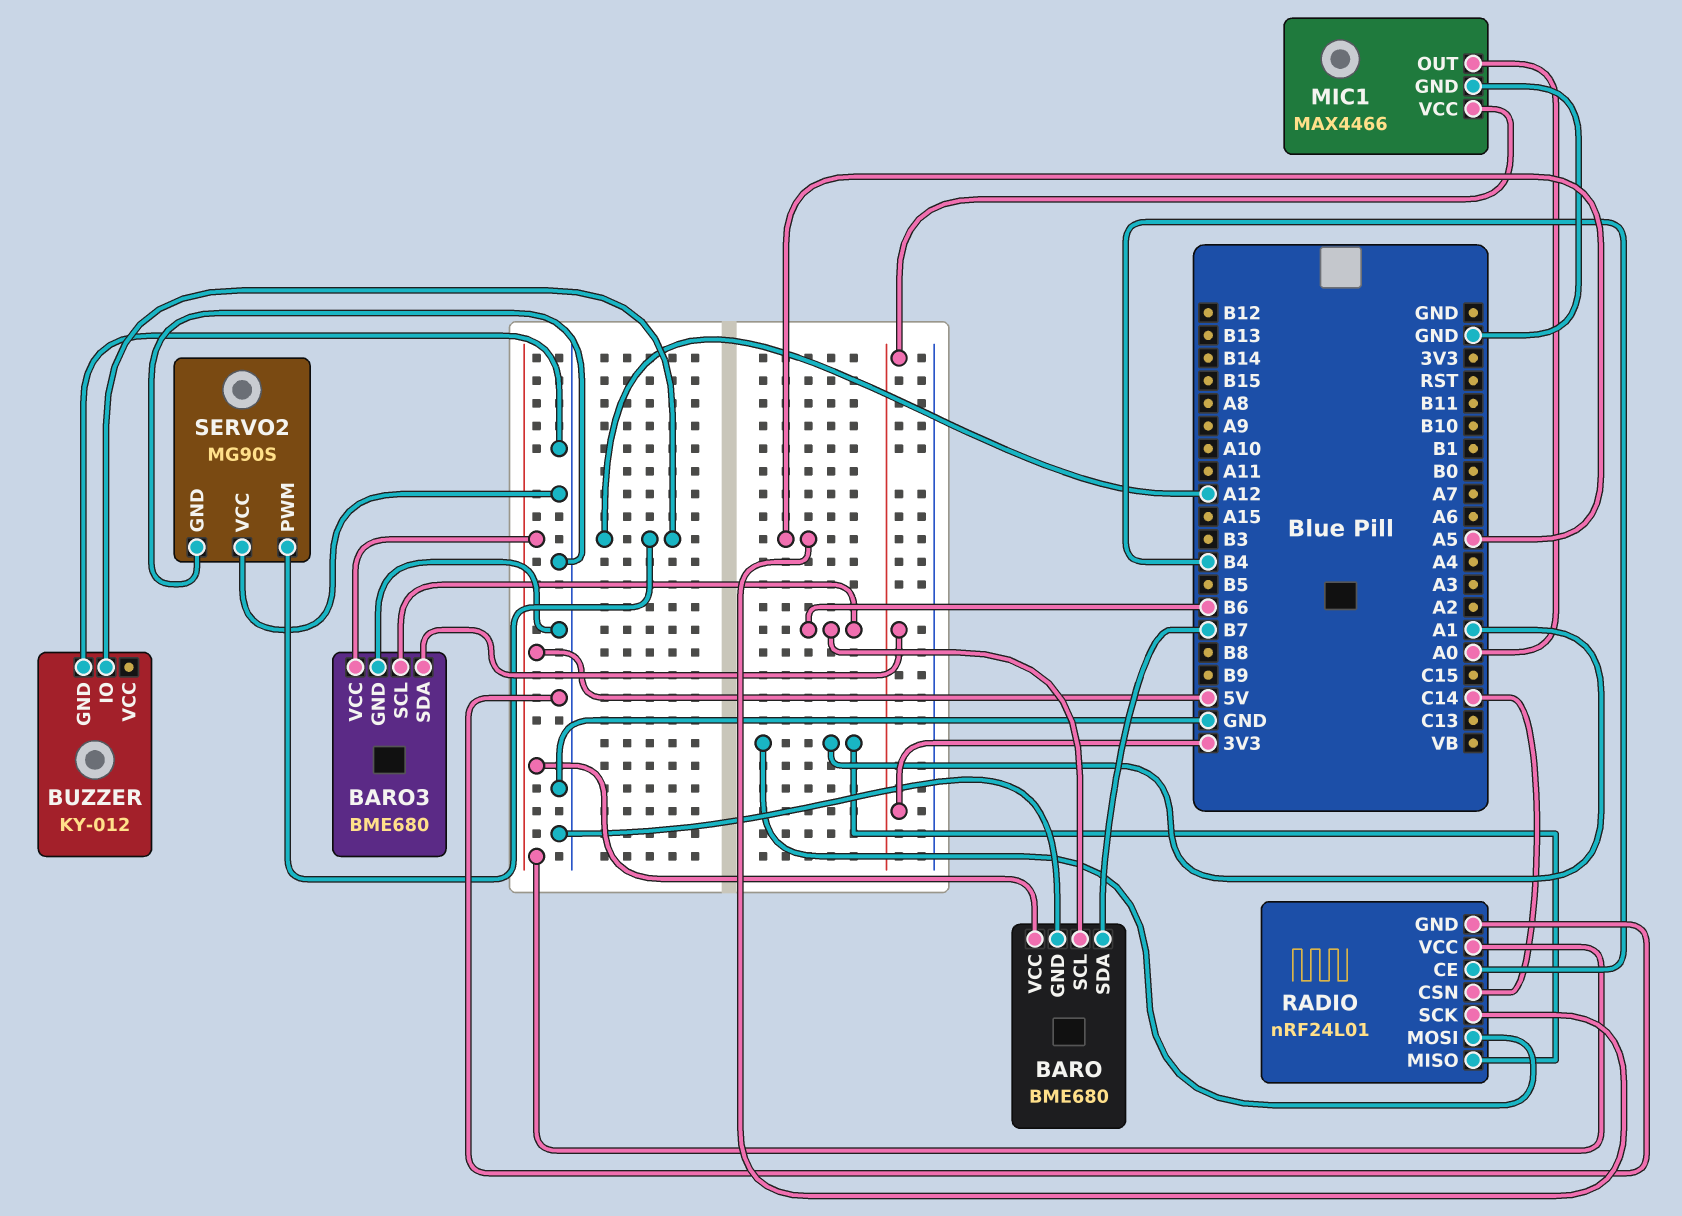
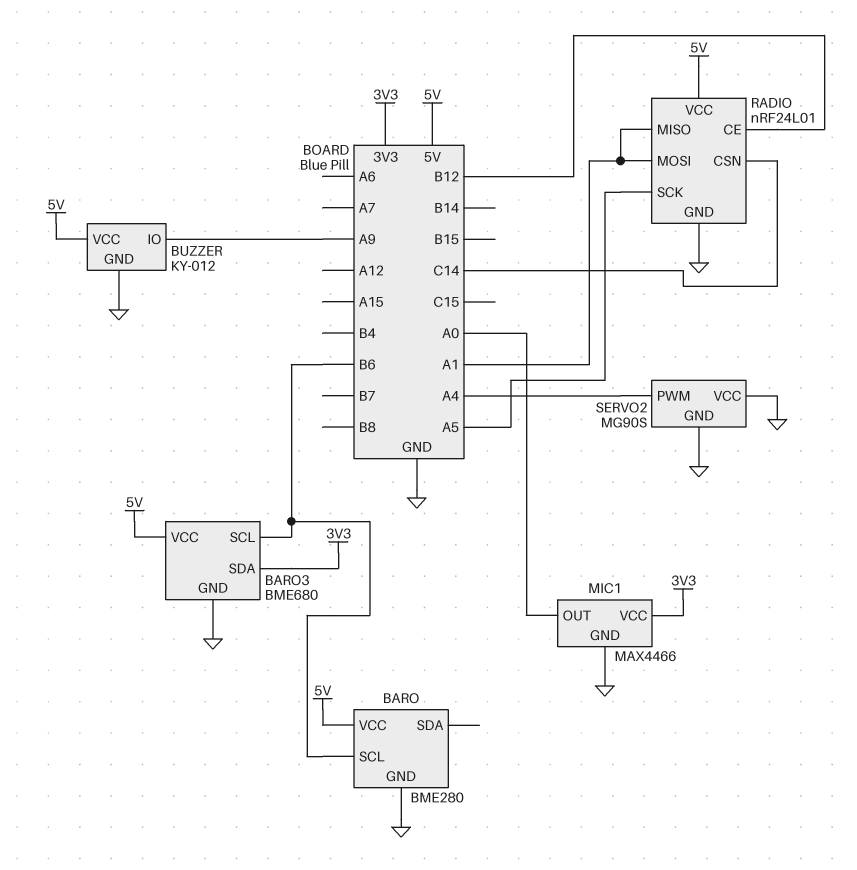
BARO: BME680 -> BME280
BARO pin SDA: B7 -> none
BUZZER pin IO: A12 -> A9
BUZZER pin VCC: none -> 5V
RADIO pin CE: B4 -> B12
SERVO2 pin PWM: A12 -> A4

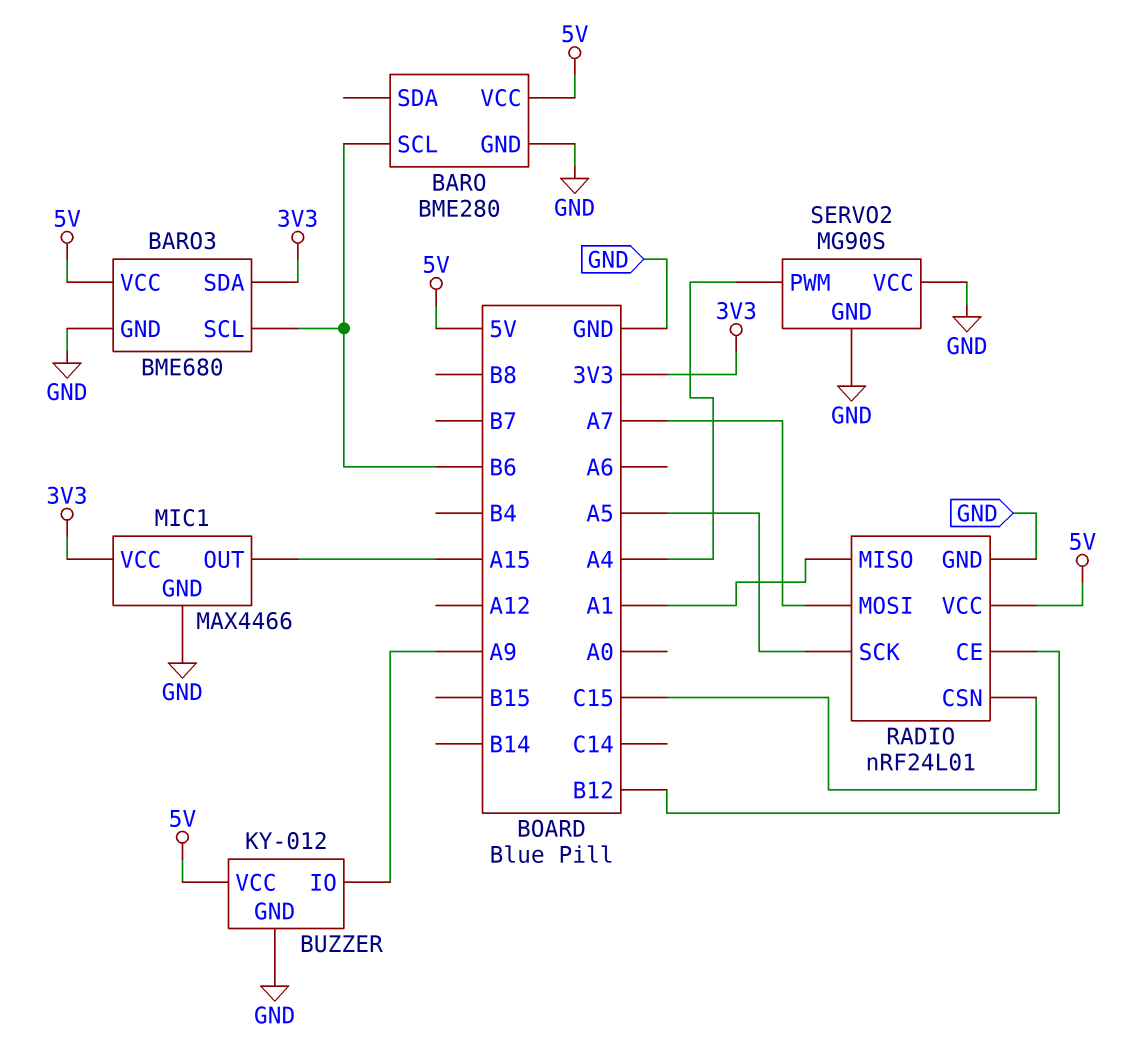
MIC1 pin OUT: A0 -> A15
RADIO pin CSN: C14 -> C15
RADIO pin MOSI: A1 -> A7

